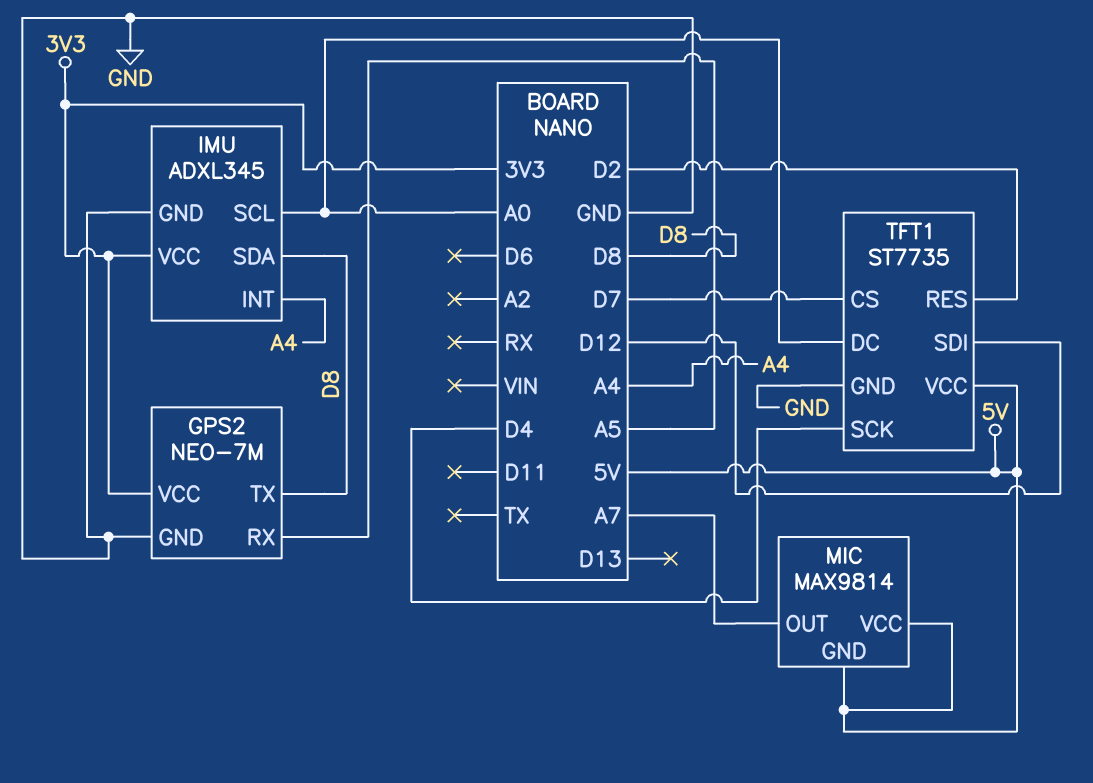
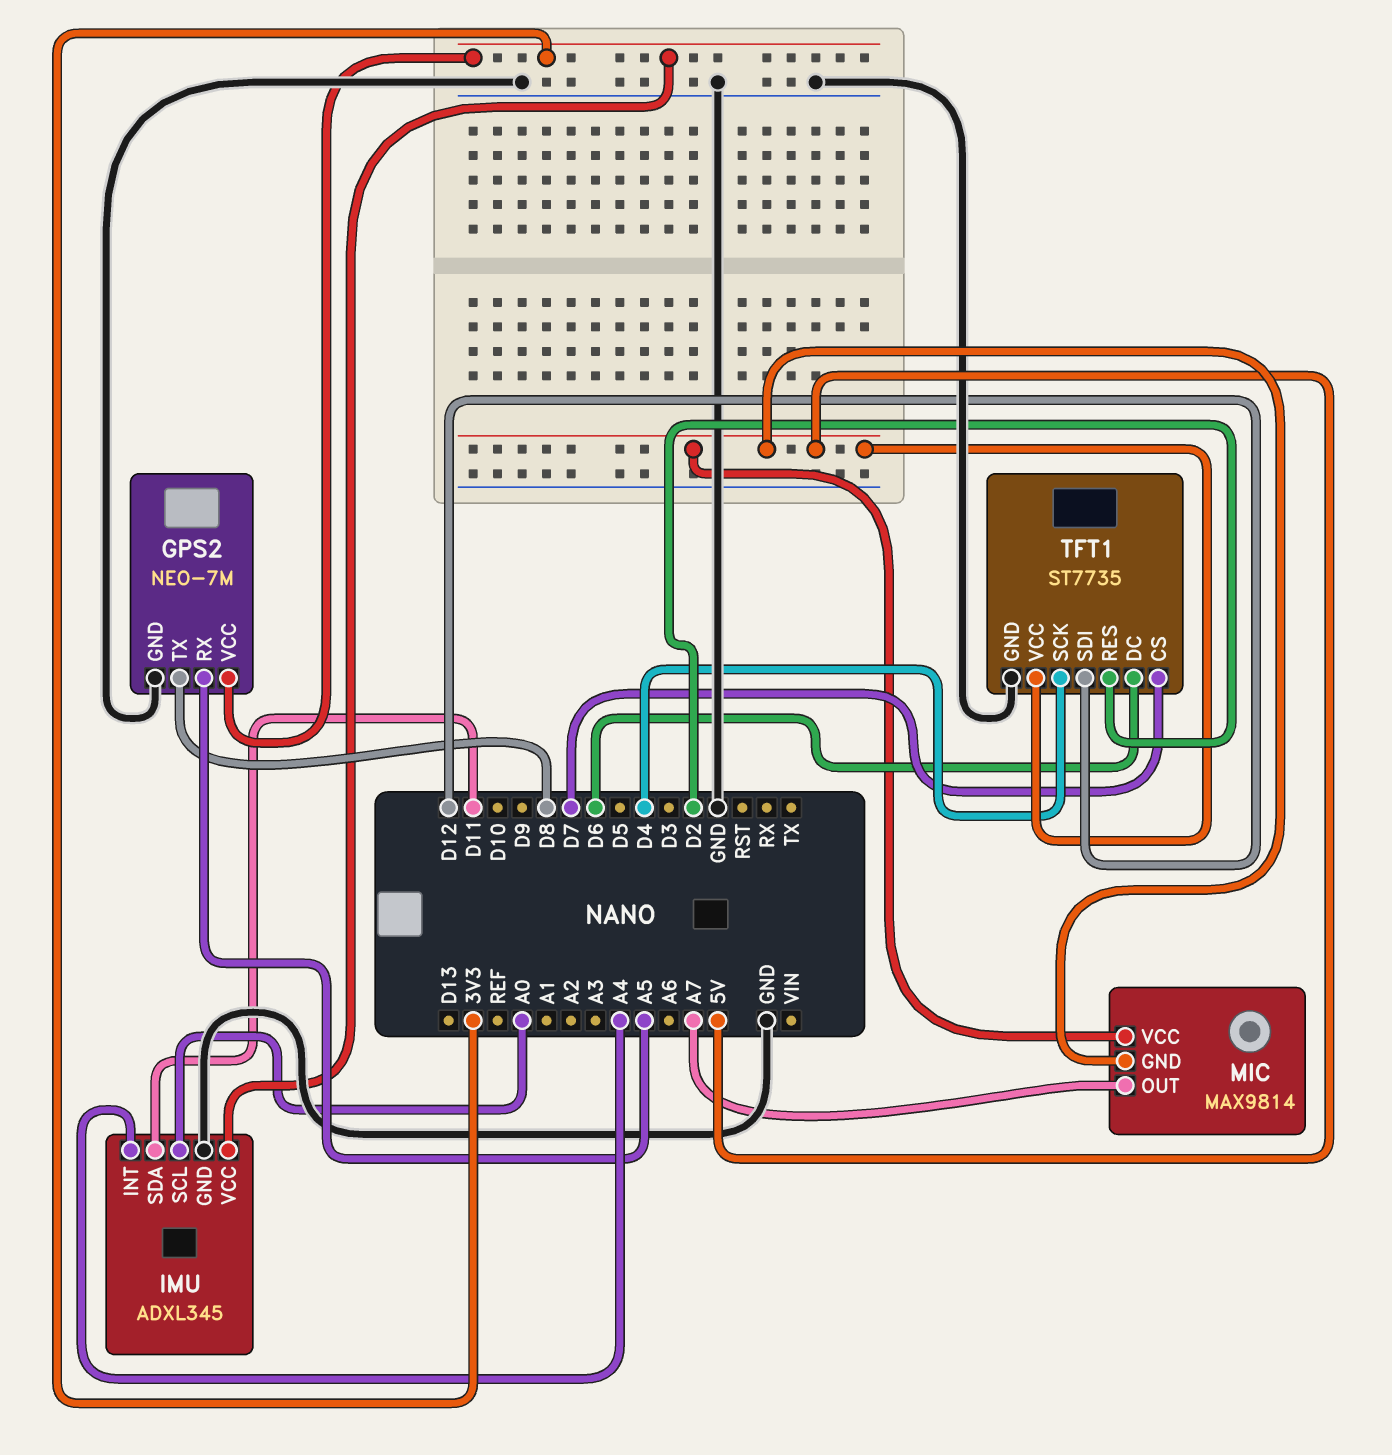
IMU pin SDA: D8 -> D11
TFT1 pin DC: A0 -> D6

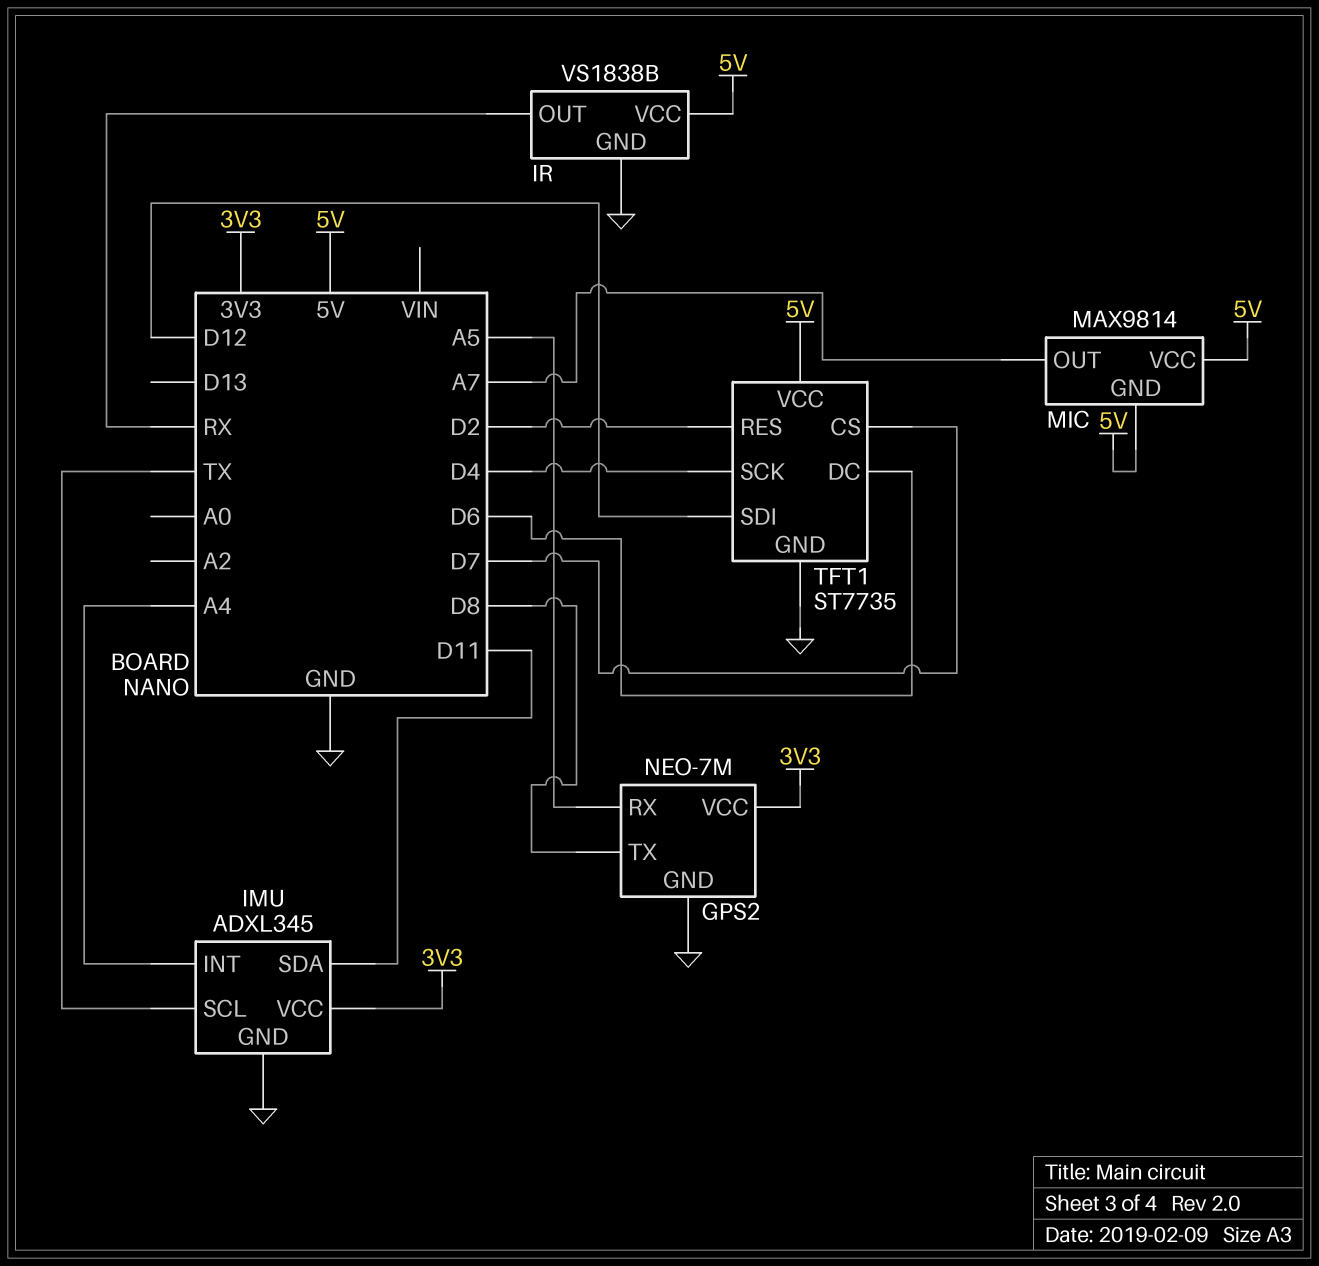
IMU pin SCL: A0 -> TX
IR: none -> VS1838B
IR pin GND: none -> GND
IR pin OUT: none -> RX
IR pin VCC: none -> 5V

